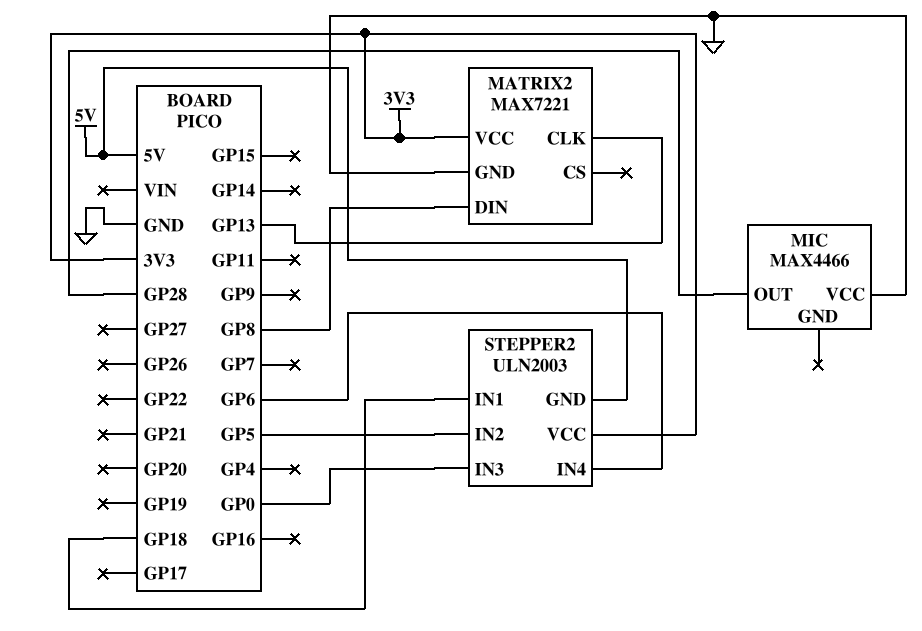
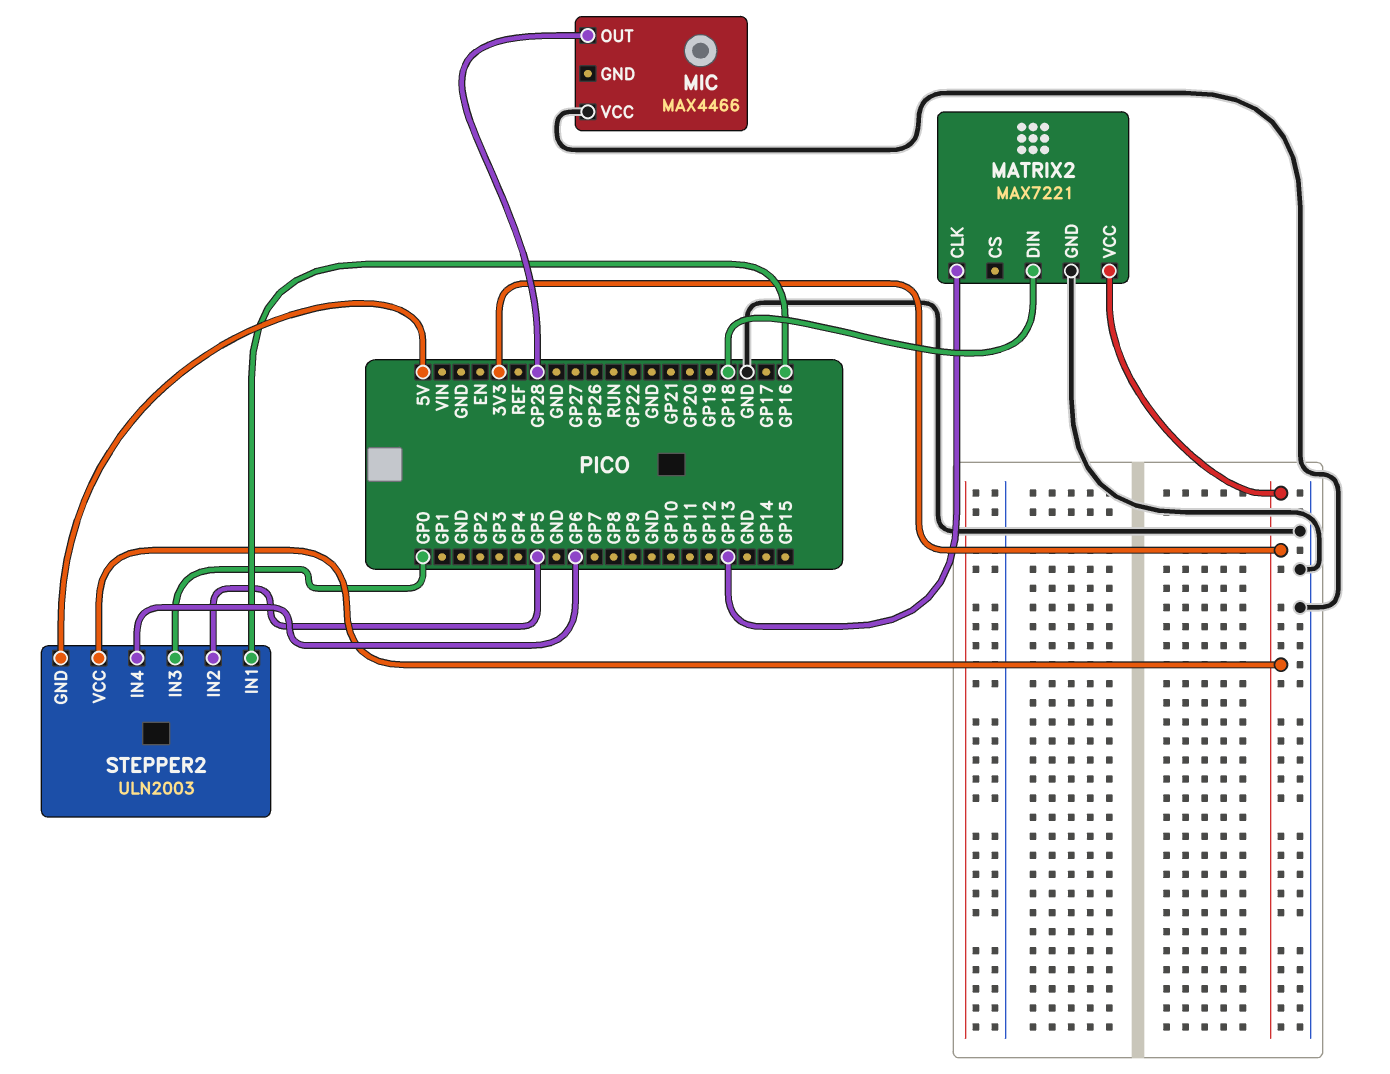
MATRIX2 pin DIN: GP8 -> GP18
STEPPER2 pin IN1: GP18 -> GP16

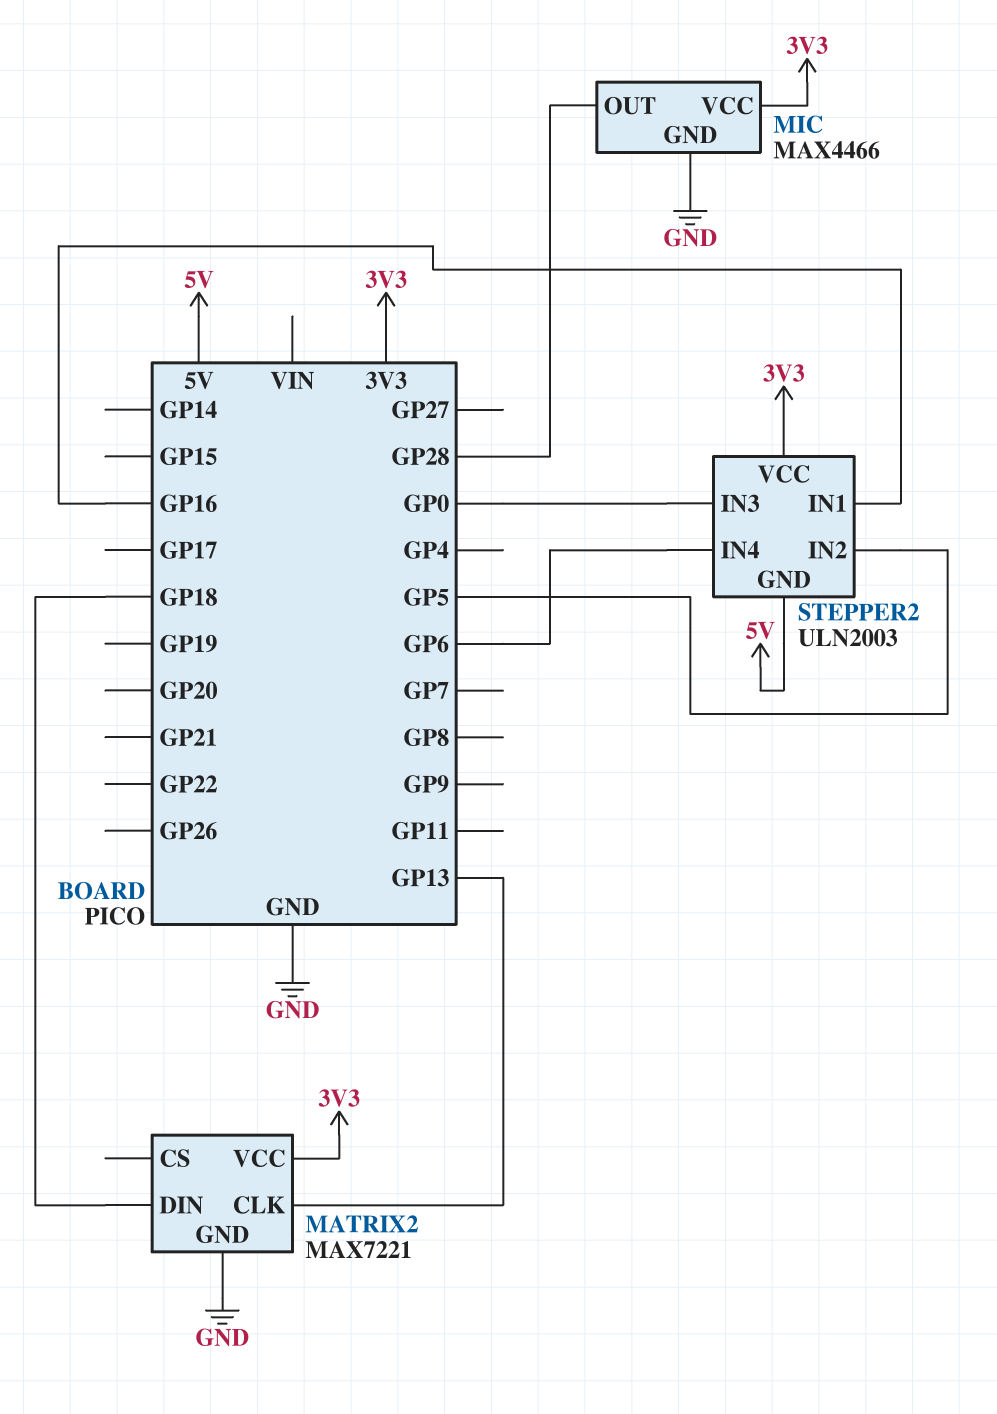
MIC pin GND: none -> GND
MIC pin VCC: GND -> 3V3

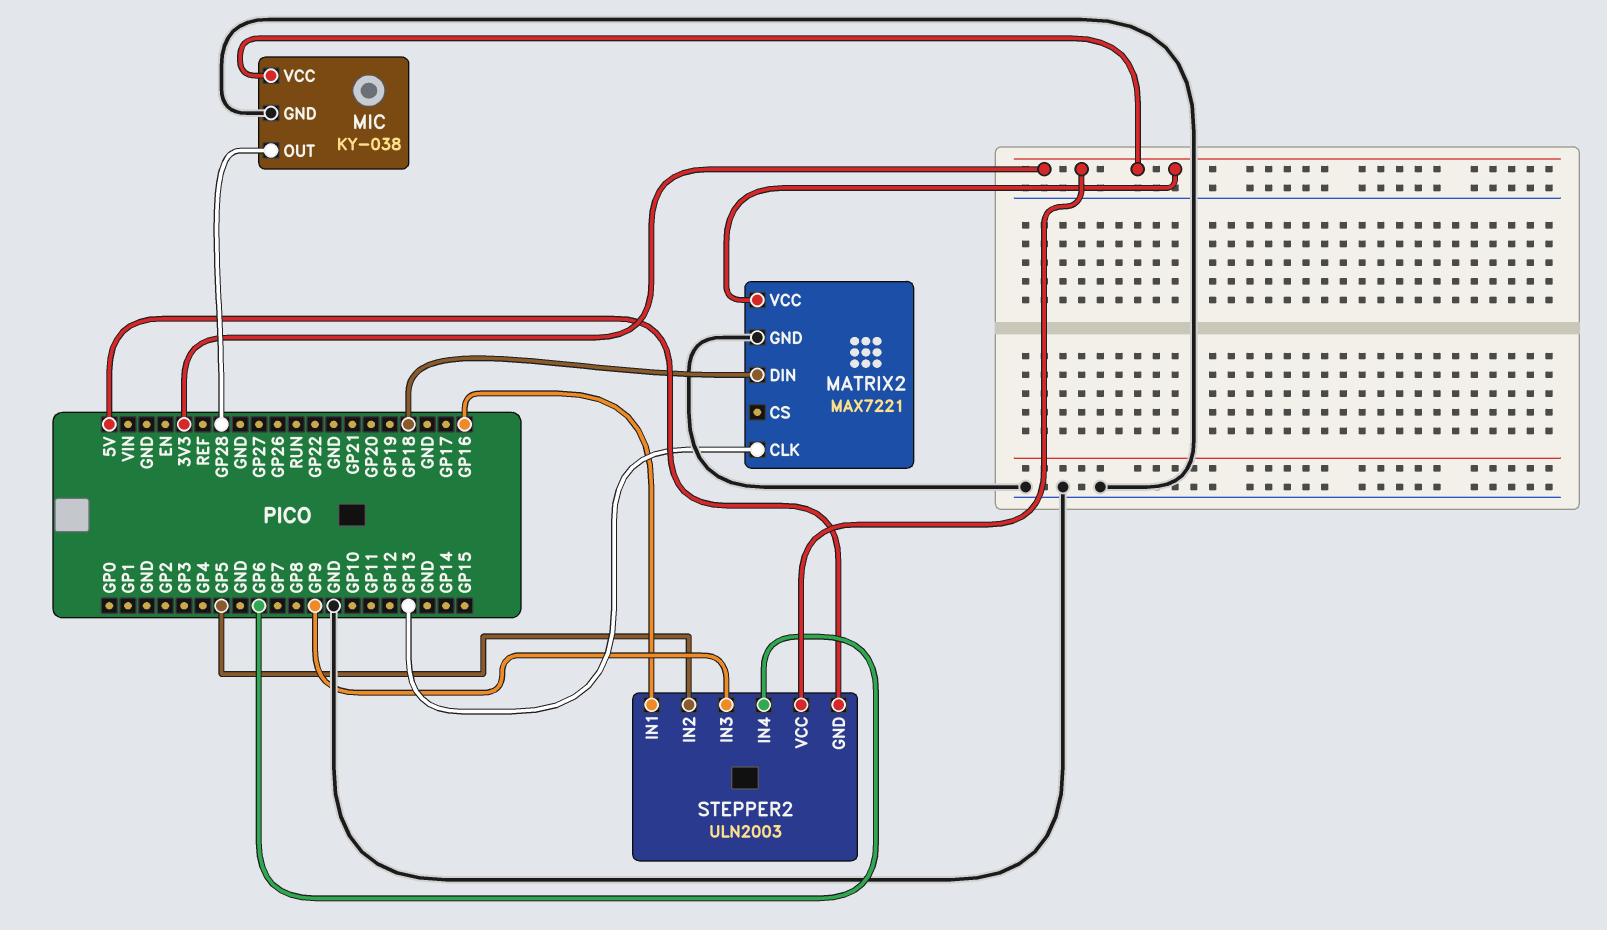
MIC: MAX4466 -> KY-038
STEPPER2 pin IN3: GP0 -> GP9

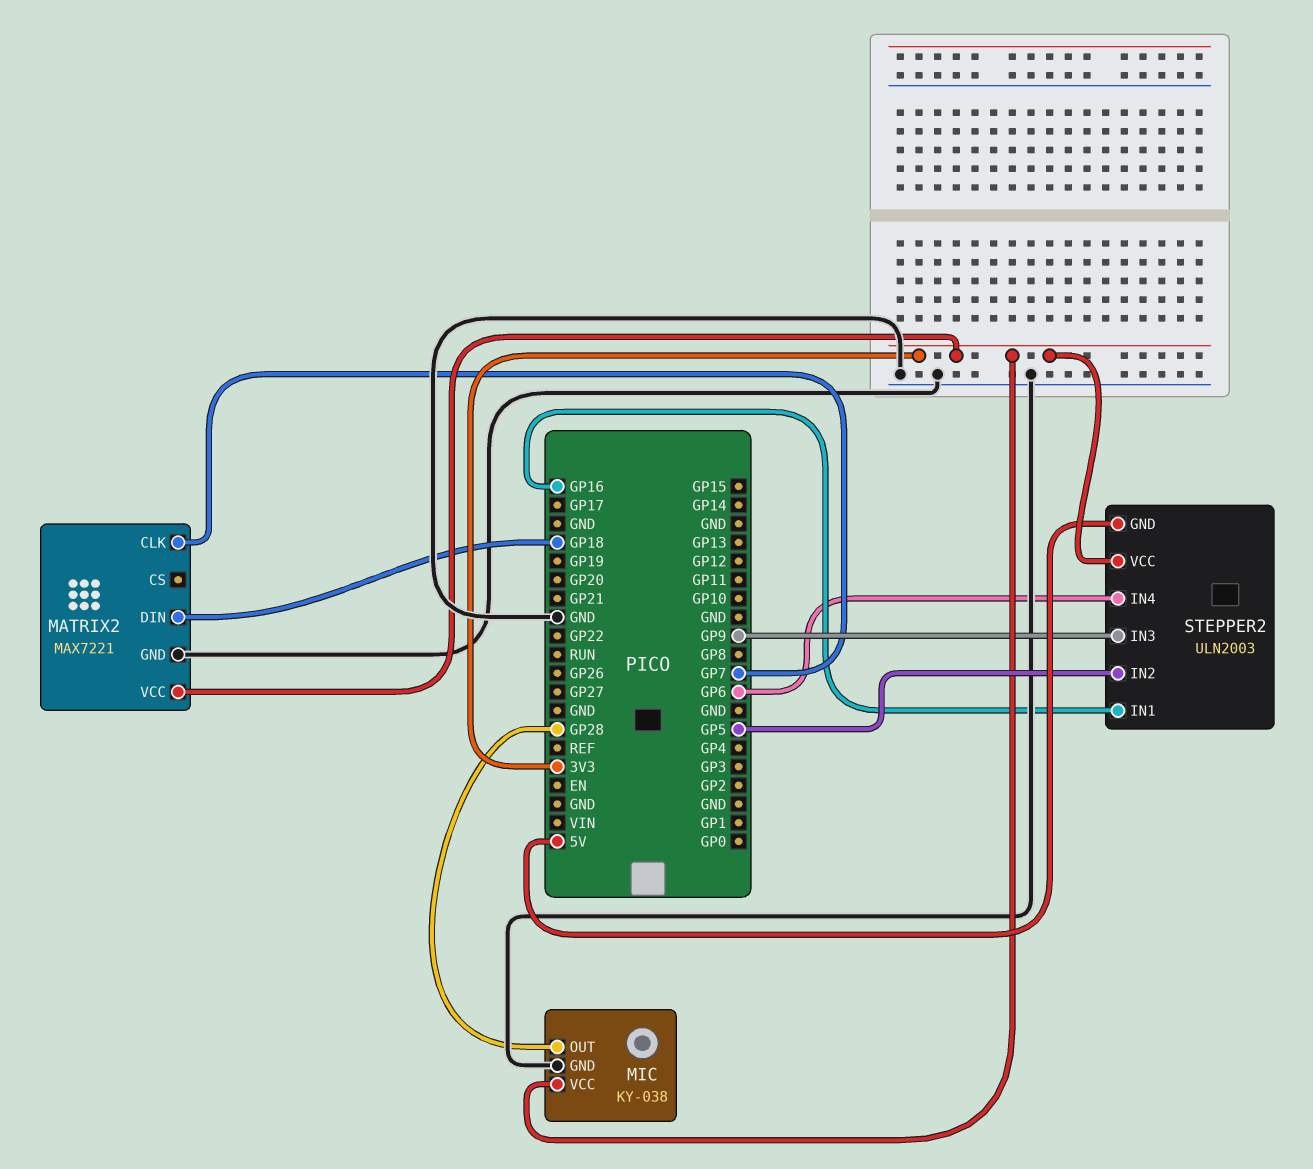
MATRIX2 pin CLK: GP13 -> GP7

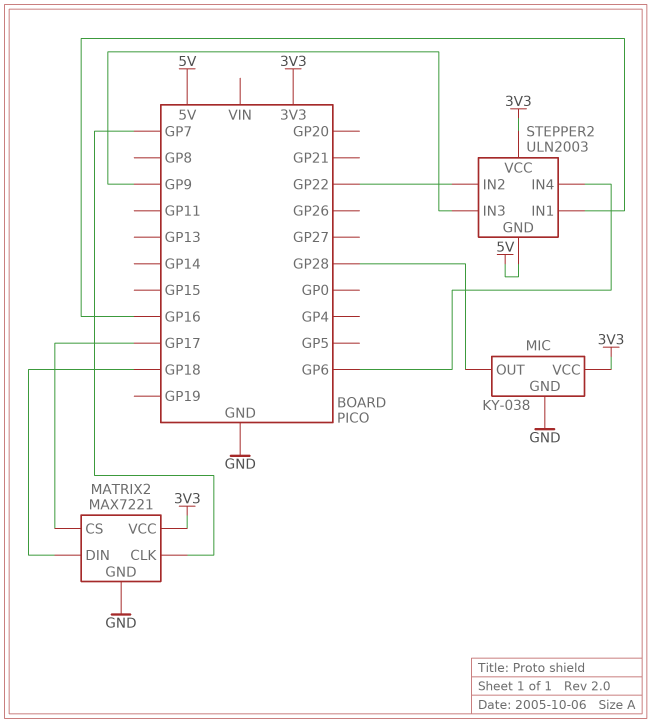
MATRIX2 pin CS: none -> GP17
STEPPER2 pin IN2: GP5 -> GP22

